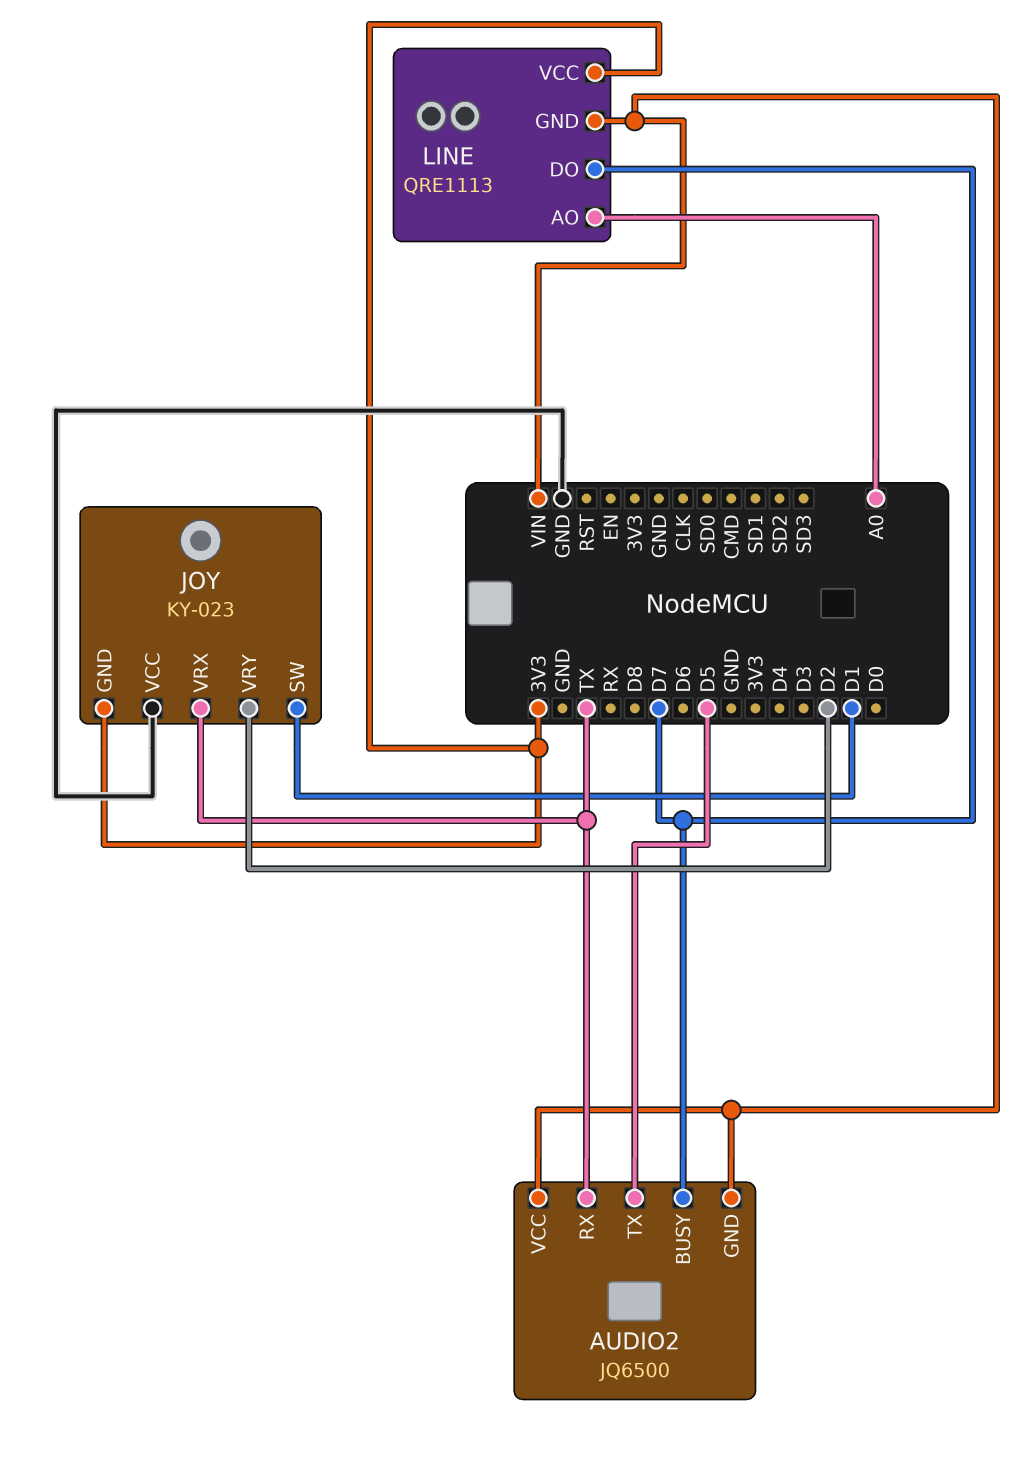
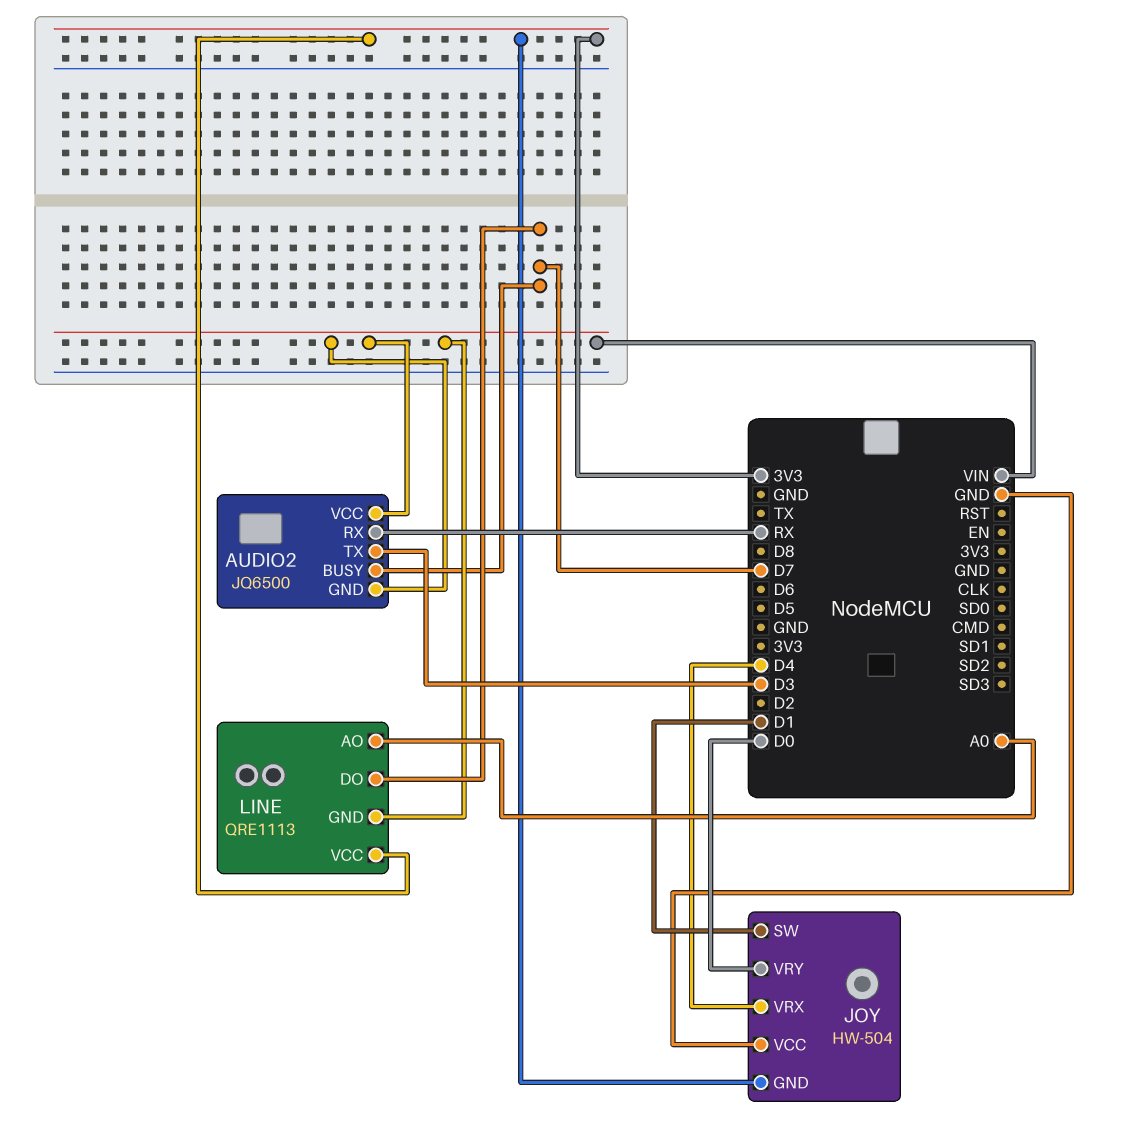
AUDIO2 pin RX: TX -> RX
AUDIO2 pin TX: D5 -> D3
JOY: KY-023 -> HW-504
JOY pin VRX: TX -> D4
JOY pin VRY: D2 -> D0

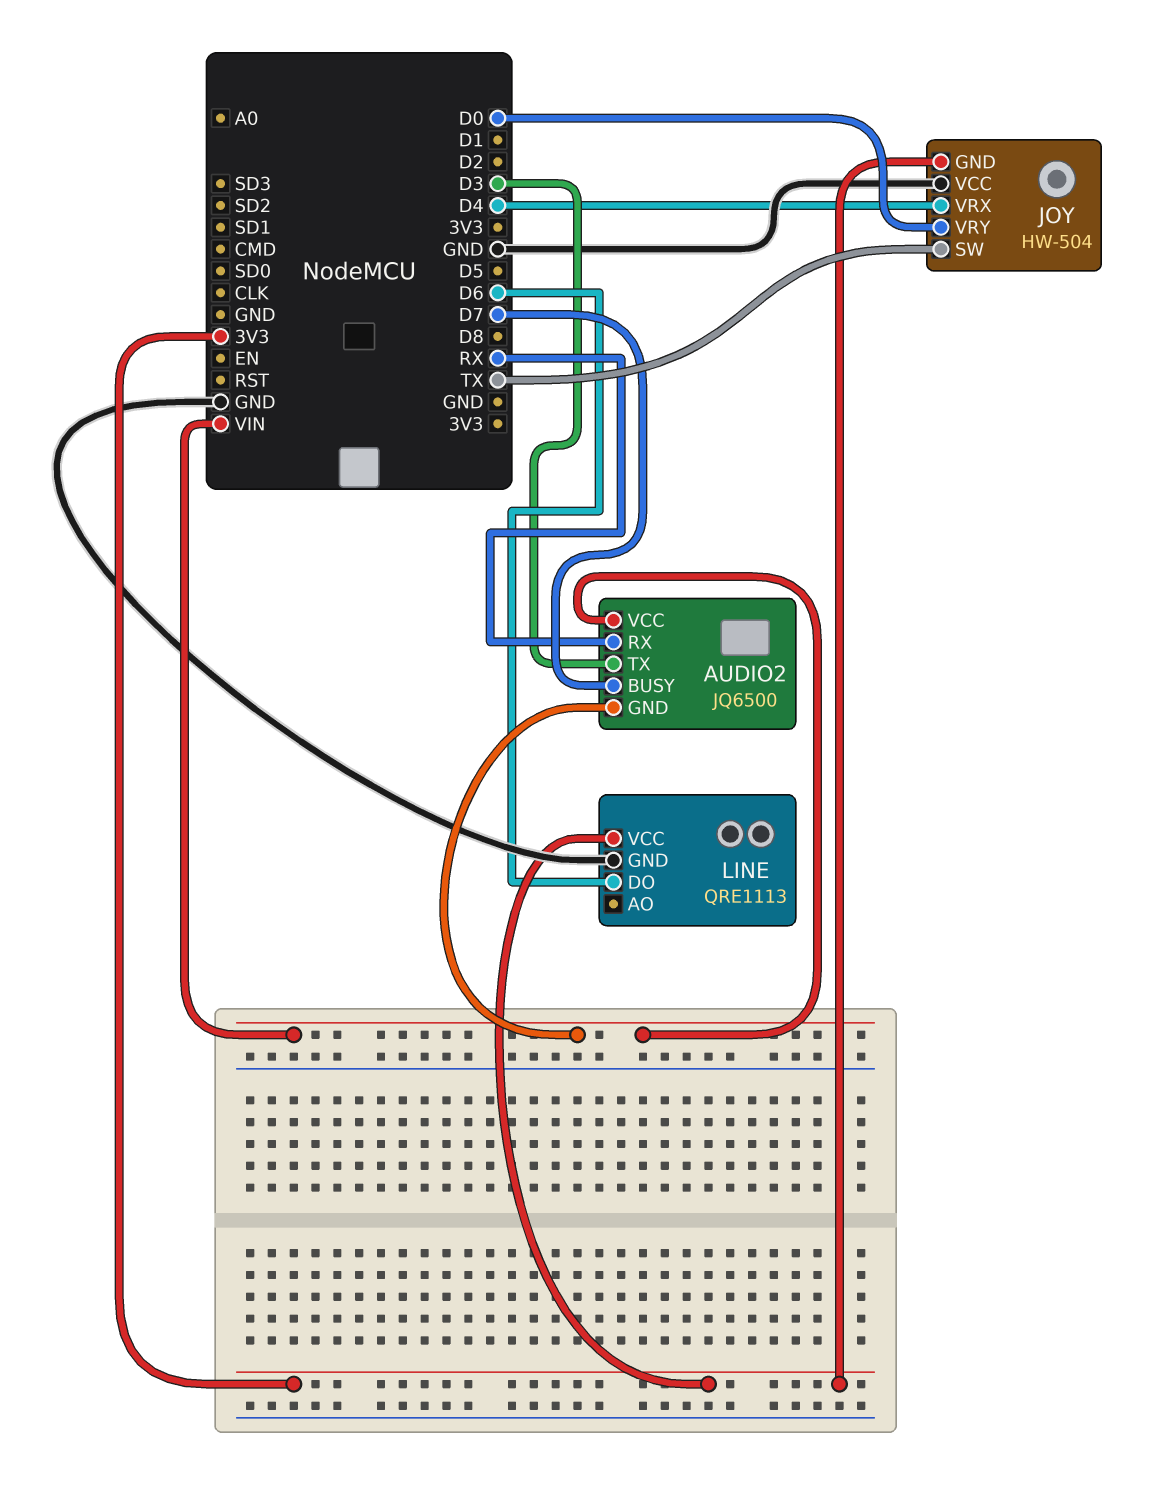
JOY pin SW: D1 -> TX
LINE pin AO: A0 -> none
LINE pin DO: D7 -> D6
LINE pin GND: VIN -> GND

